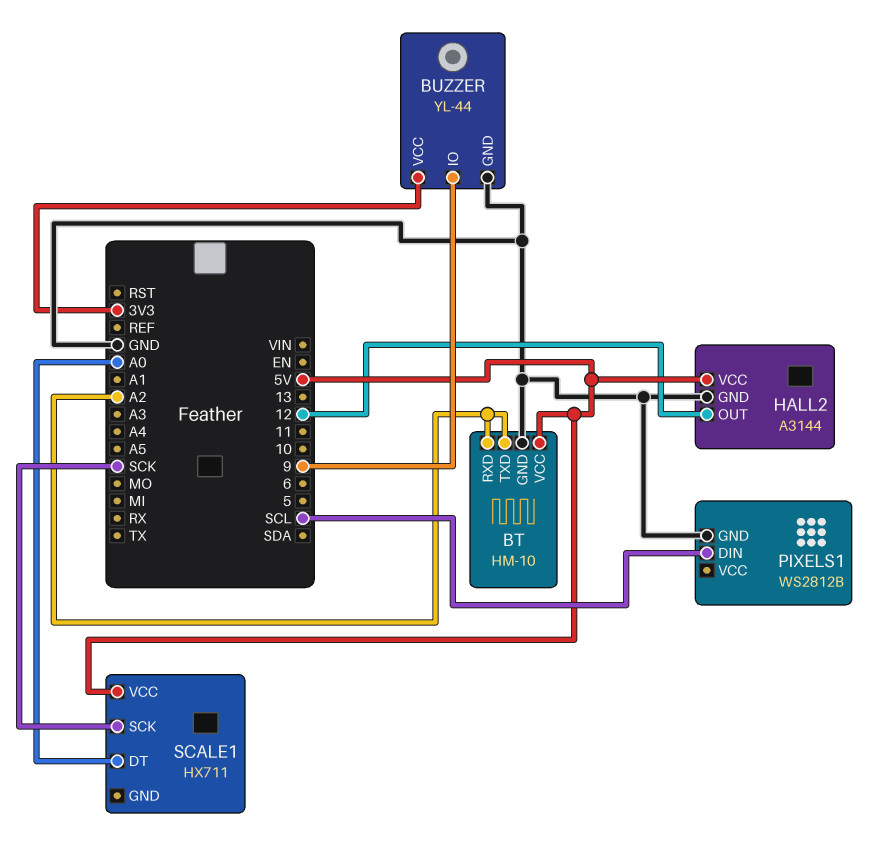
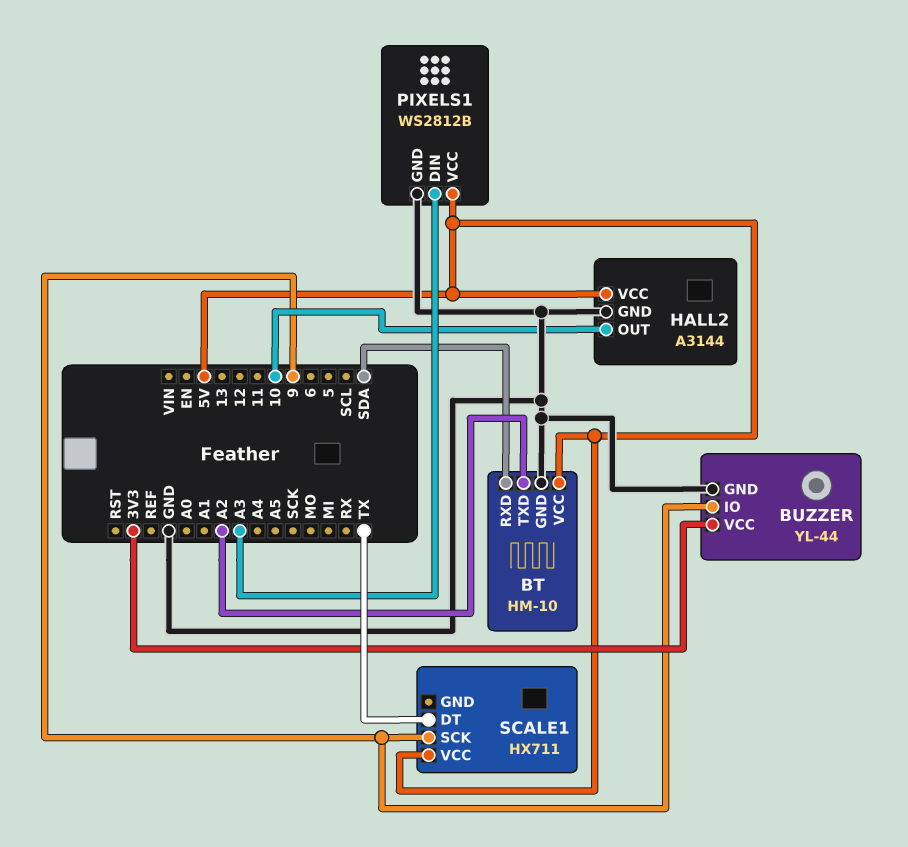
BT pin RXD: A2 -> SDA
HALL2 pin OUT: 12 -> 10
PIXELS1 pin DIN: SCL -> A3
PIXELS1 pin VCC: none -> 5V
SCALE1 pin DT: A0 -> TX
SCALE1 pin SCK: SCK -> 9

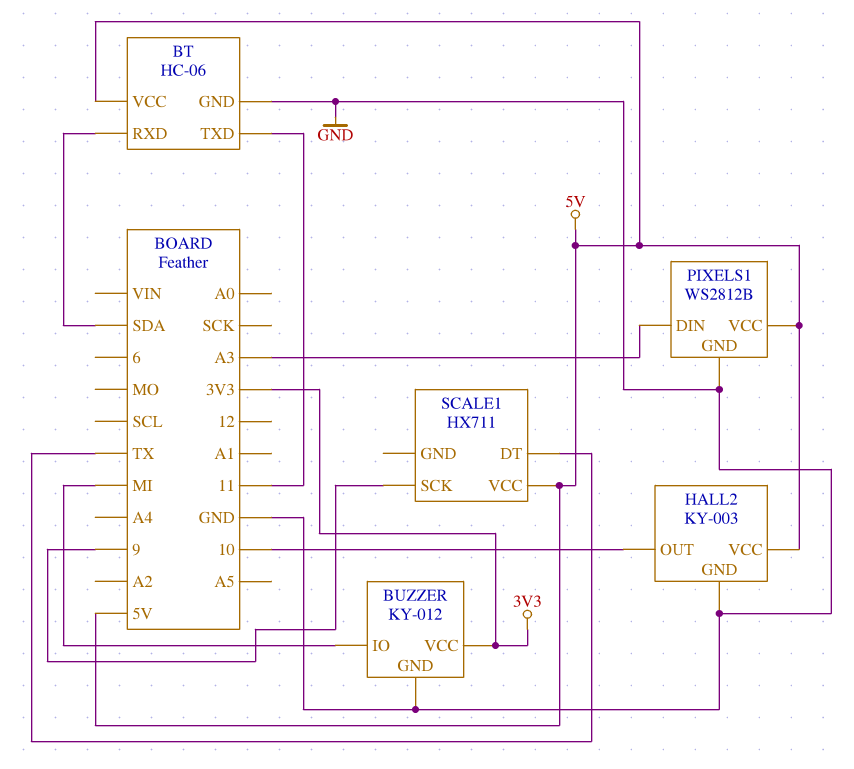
BT: HM-10 -> HC-06
BT pin TXD: A2 -> 11
BUZZER: YL-44 -> KY-012
BUZZER pin IO: 9 -> MI
HALL2: A3144 -> KY-003

